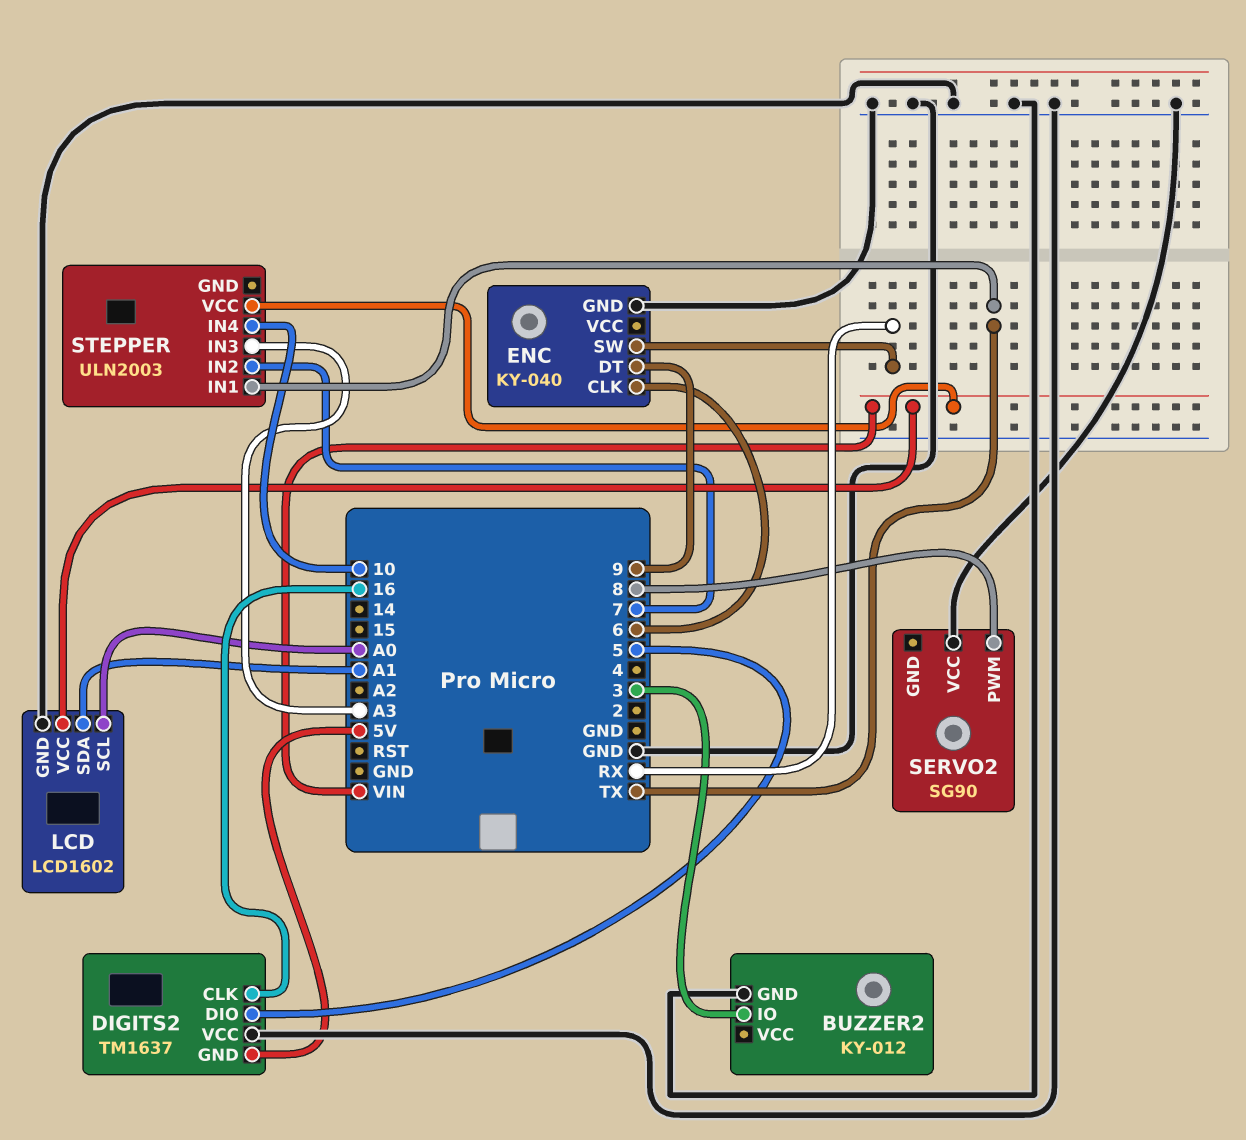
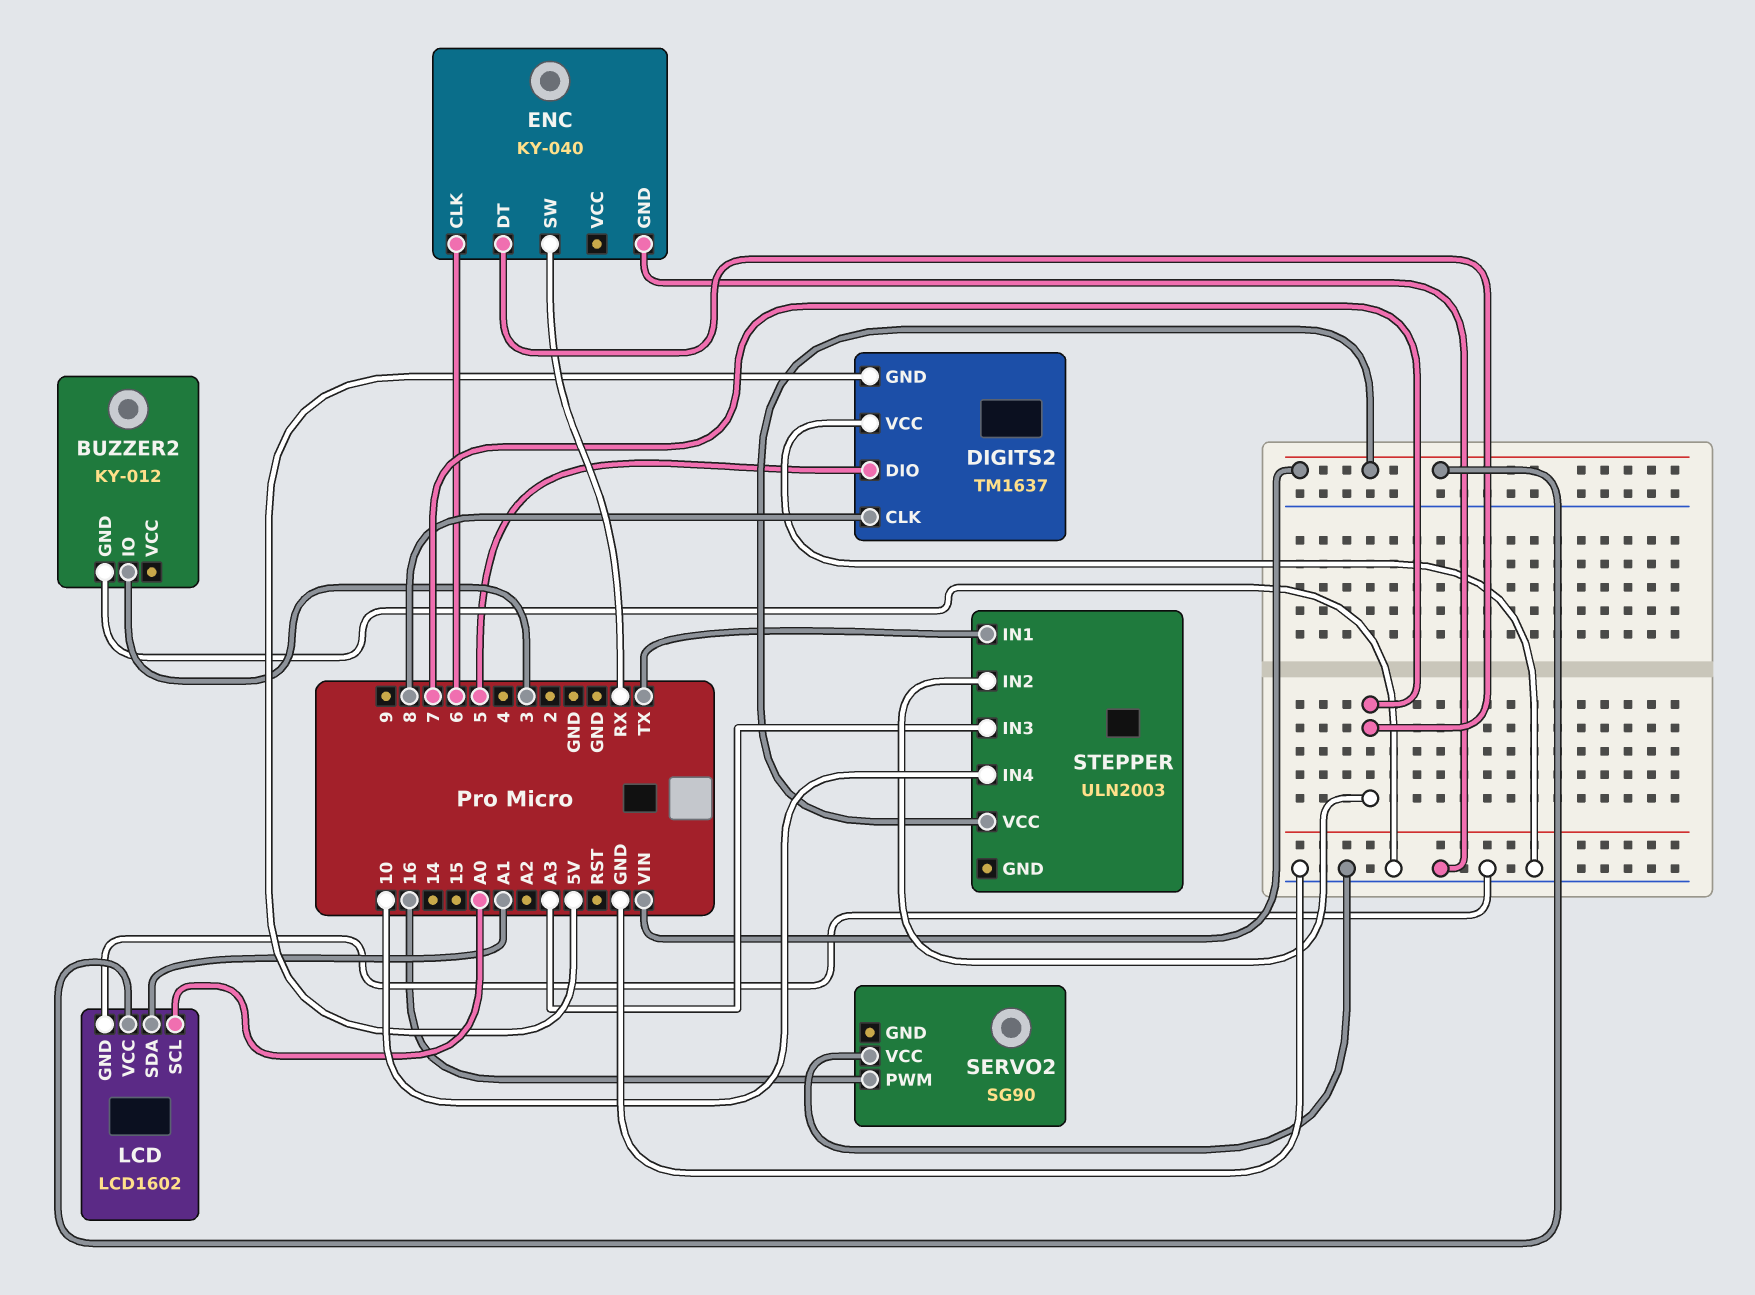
DIGITS2 pin CLK: 16 -> 8
ENC pin DT: 9 -> 7
SERVO2 pin PWM: 8 -> 16

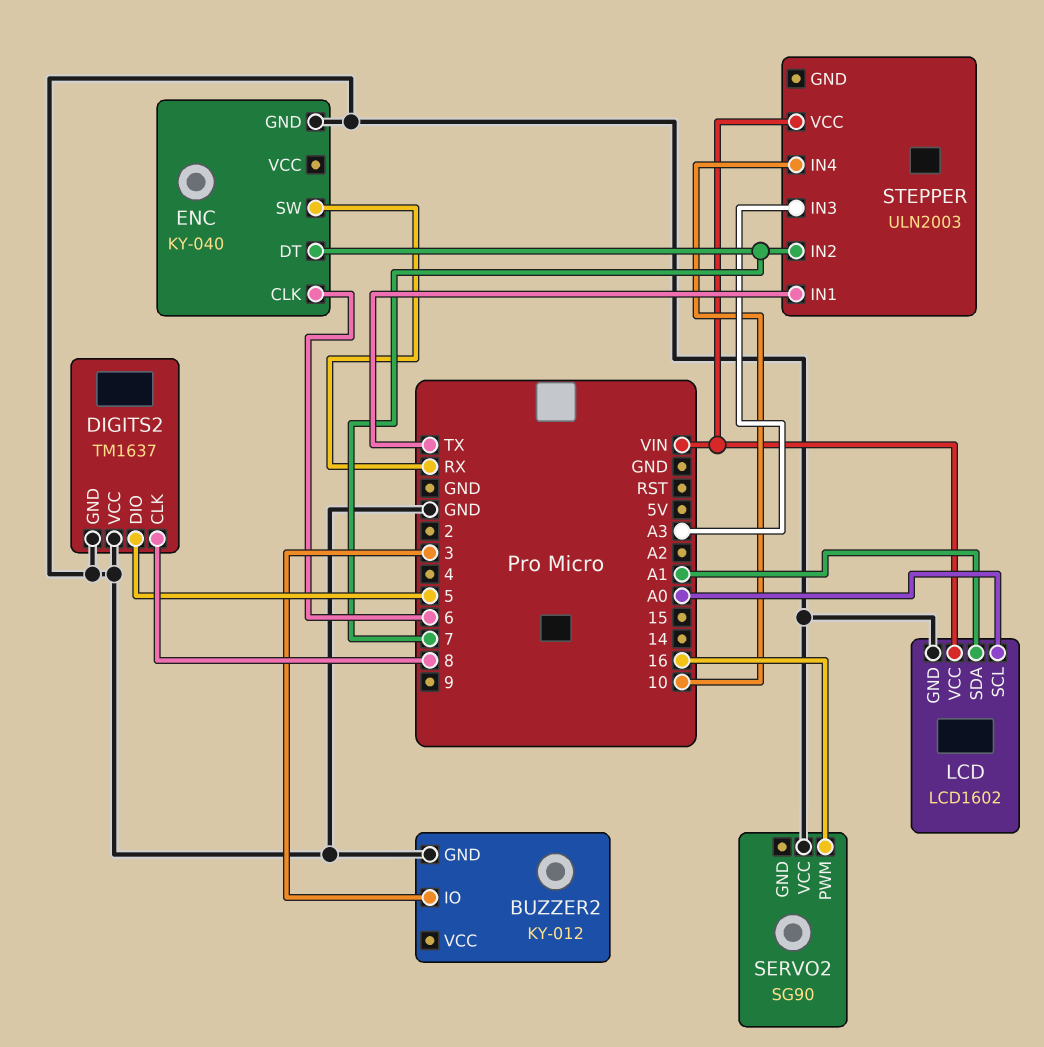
DIGITS2 pin GND: 5V -> GND

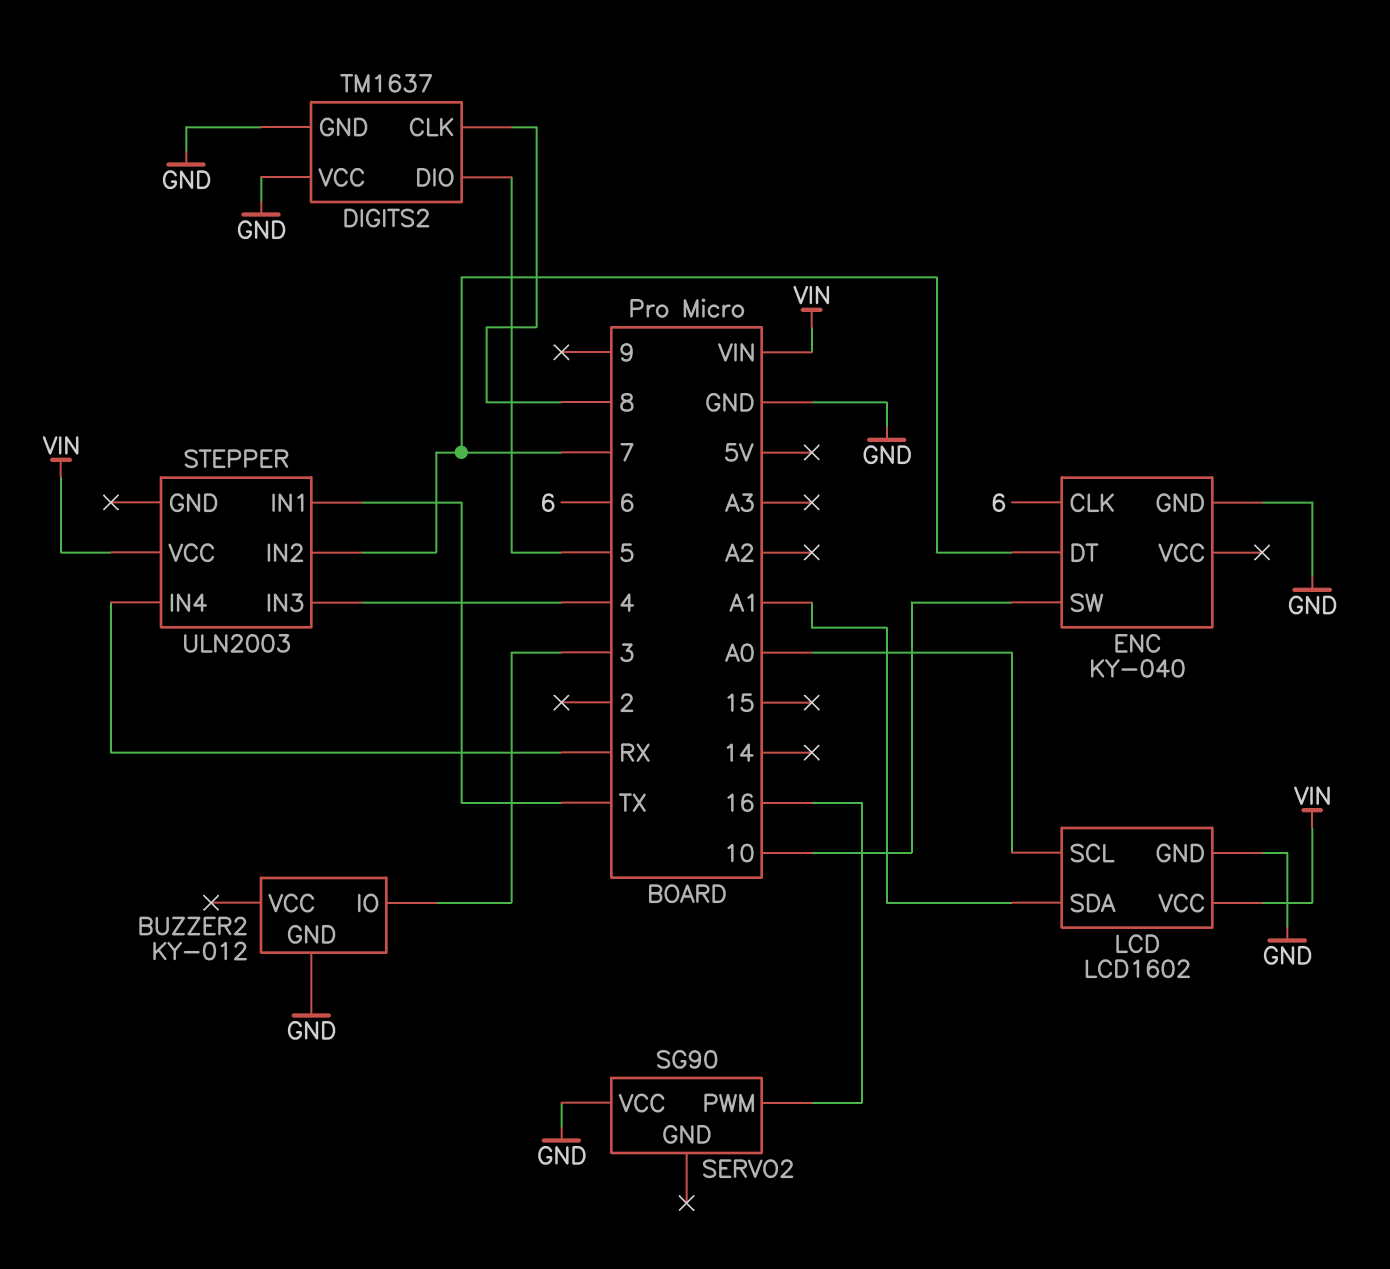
ENC pin SW: RX -> 10
STEPPER pin IN3: A3 -> 4
STEPPER pin IN4: 10 -> RX

